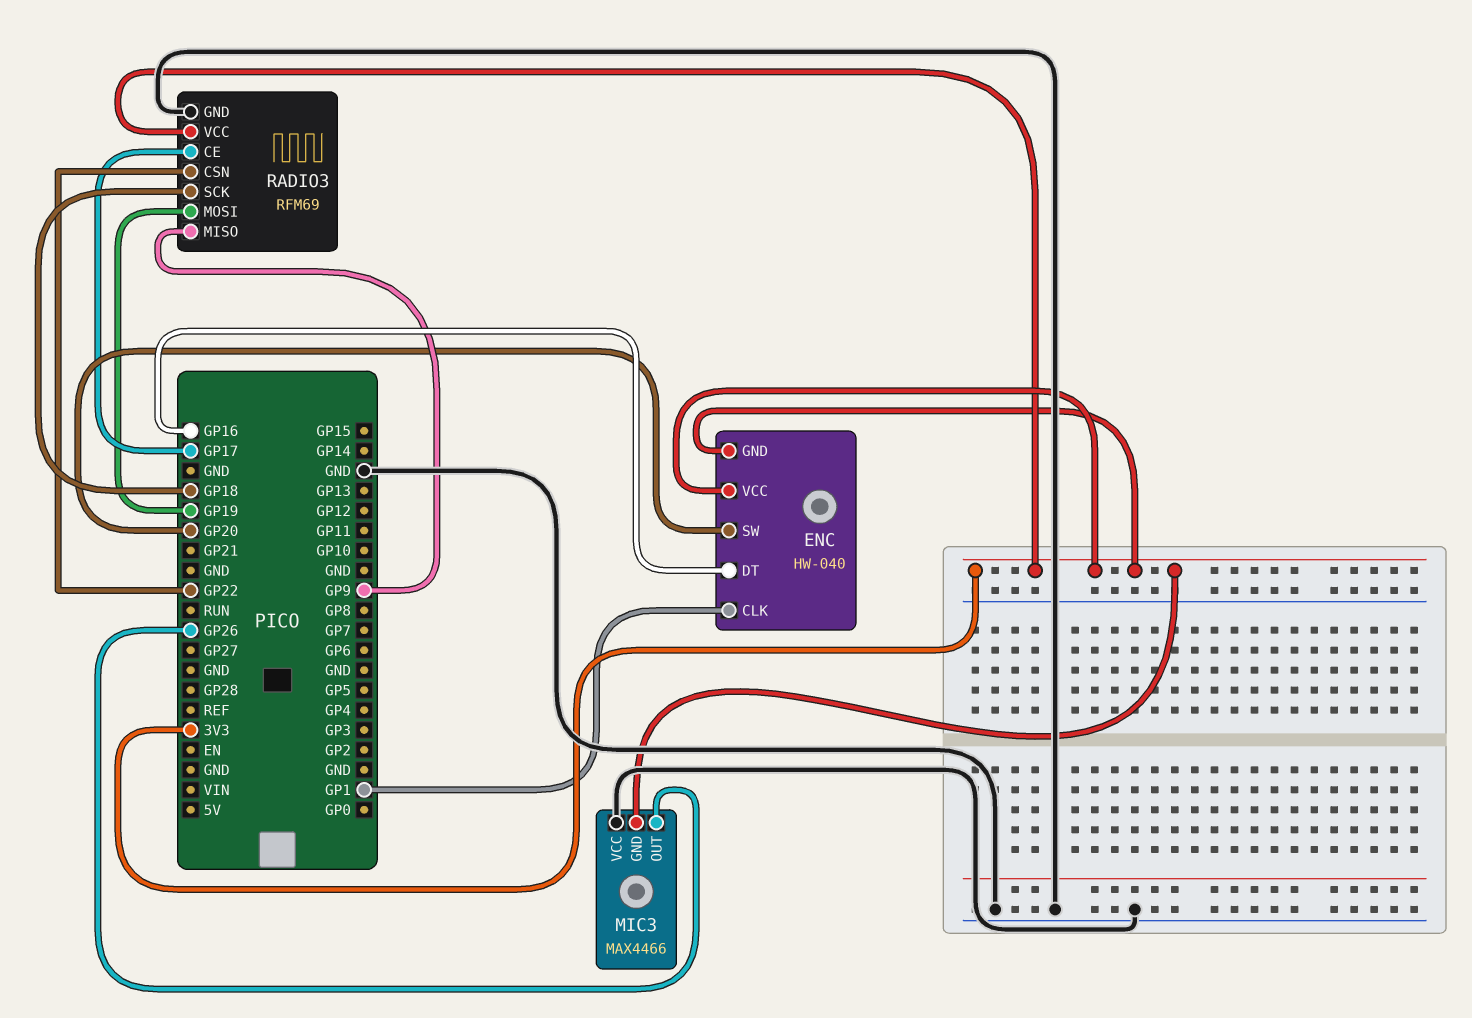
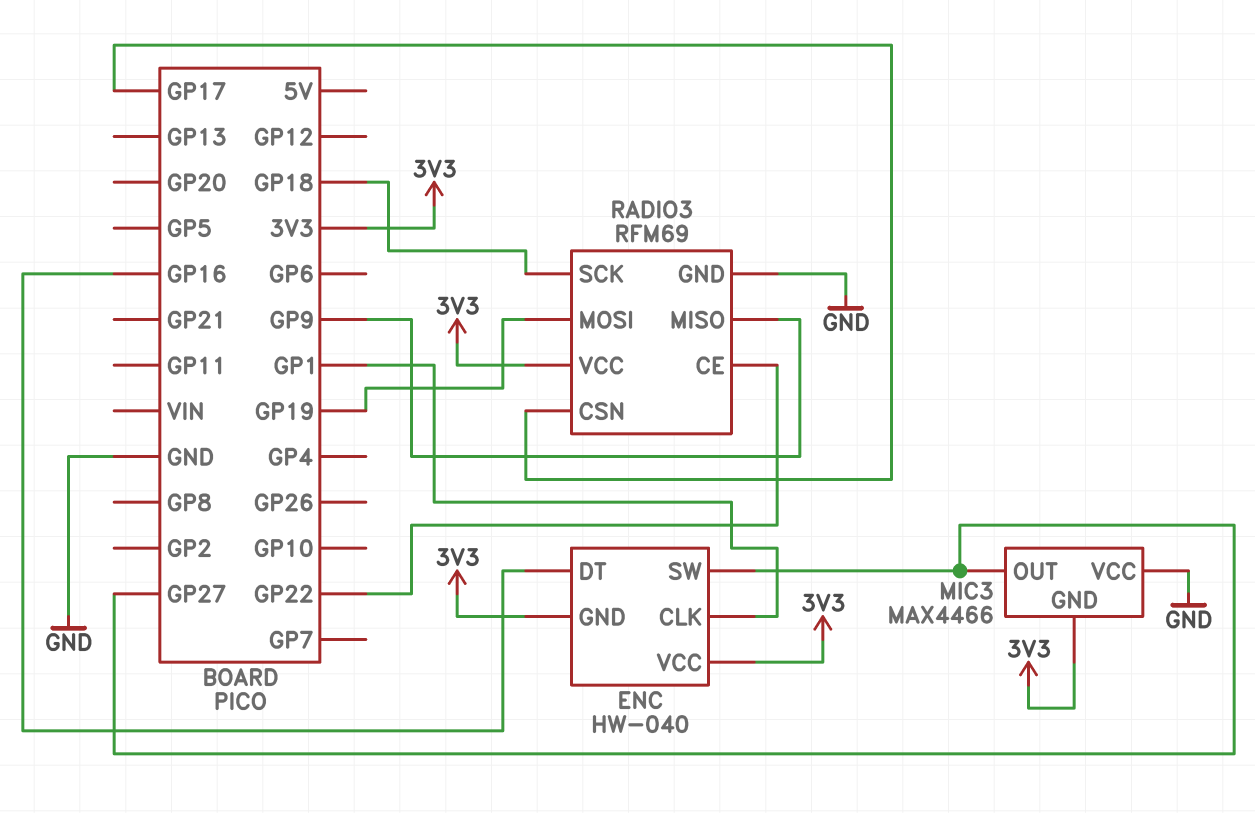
ENC pin SW: GP20 -> GP27
MIC3 pin OUT: GP26 -> GP27
RADIO3 pin CE: GP17 -> GP22
RADIO3 pin CSN: GP22 -> GP17

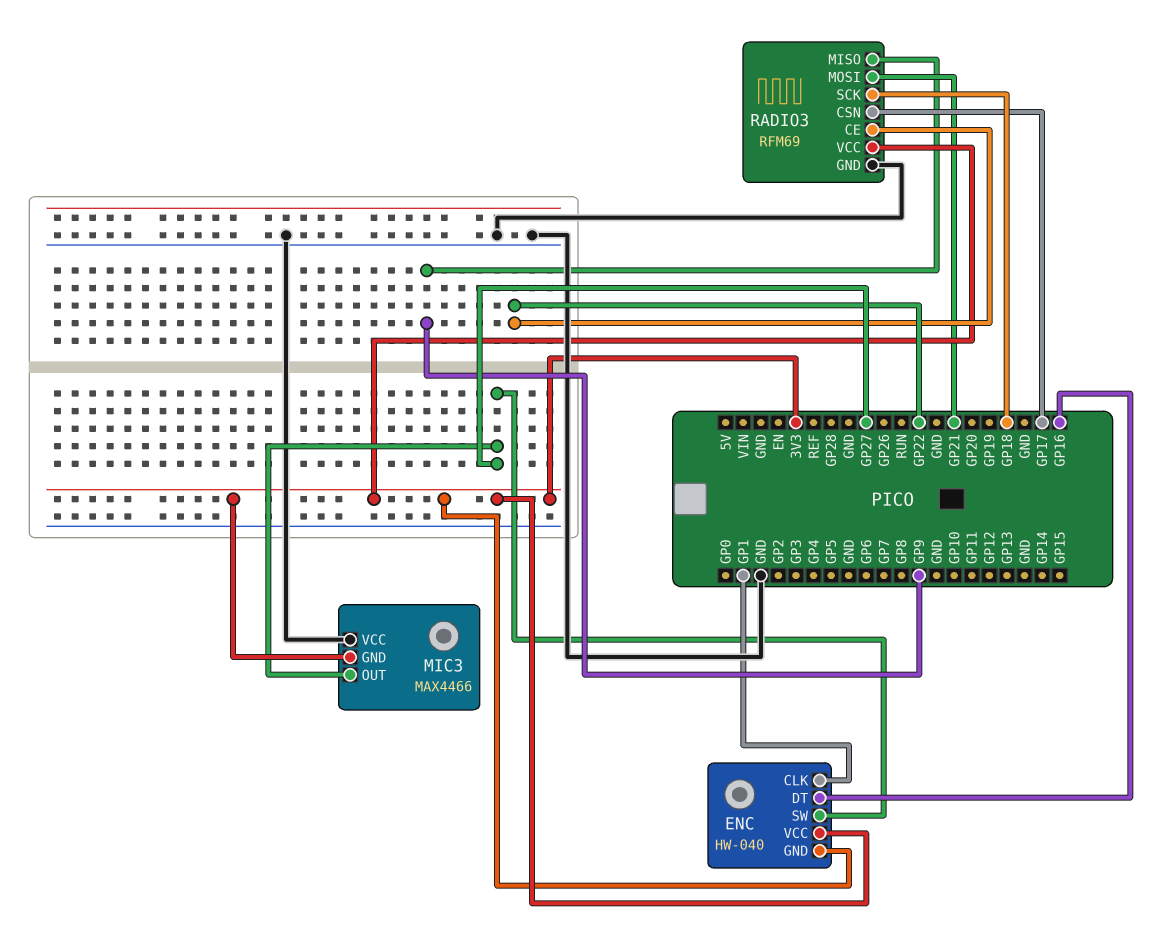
RADIO3 pin MOSI: GP19 -> GP21

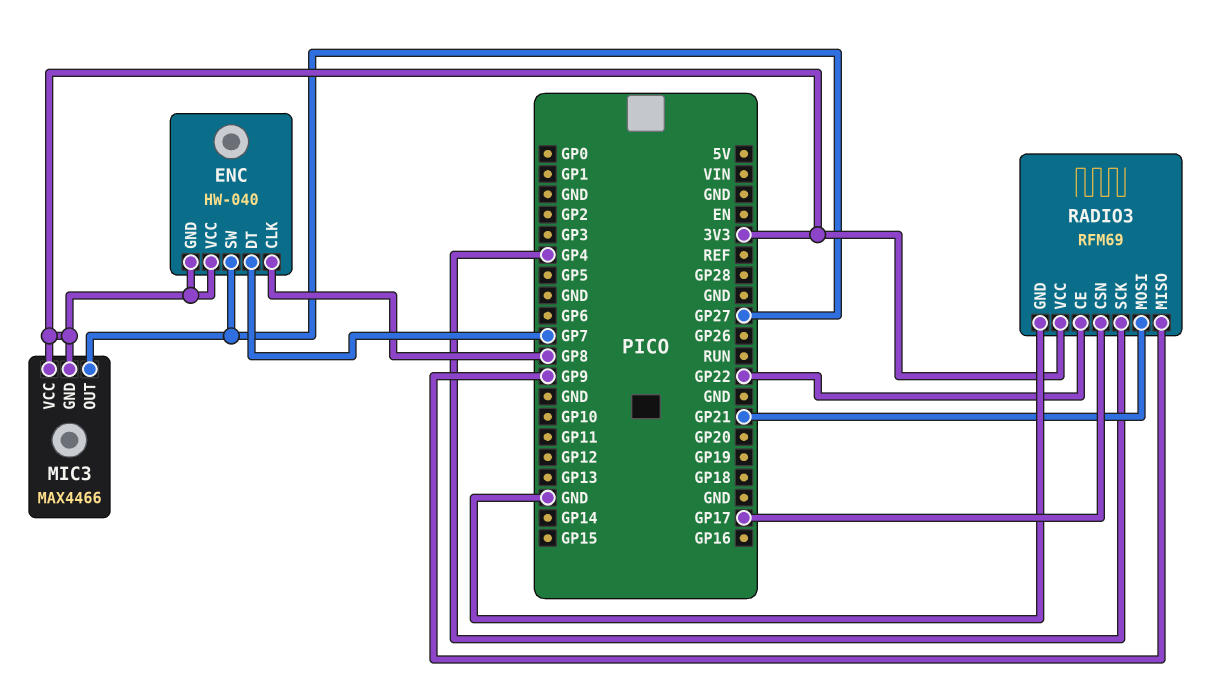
ENC pin CLK: GP1 -> GP8
ENC pin DT: GP16 -> GP7
MIC3 pin VCC: GND -> 3V3
RADIO3 pin SCK: GP18 -> GP4

